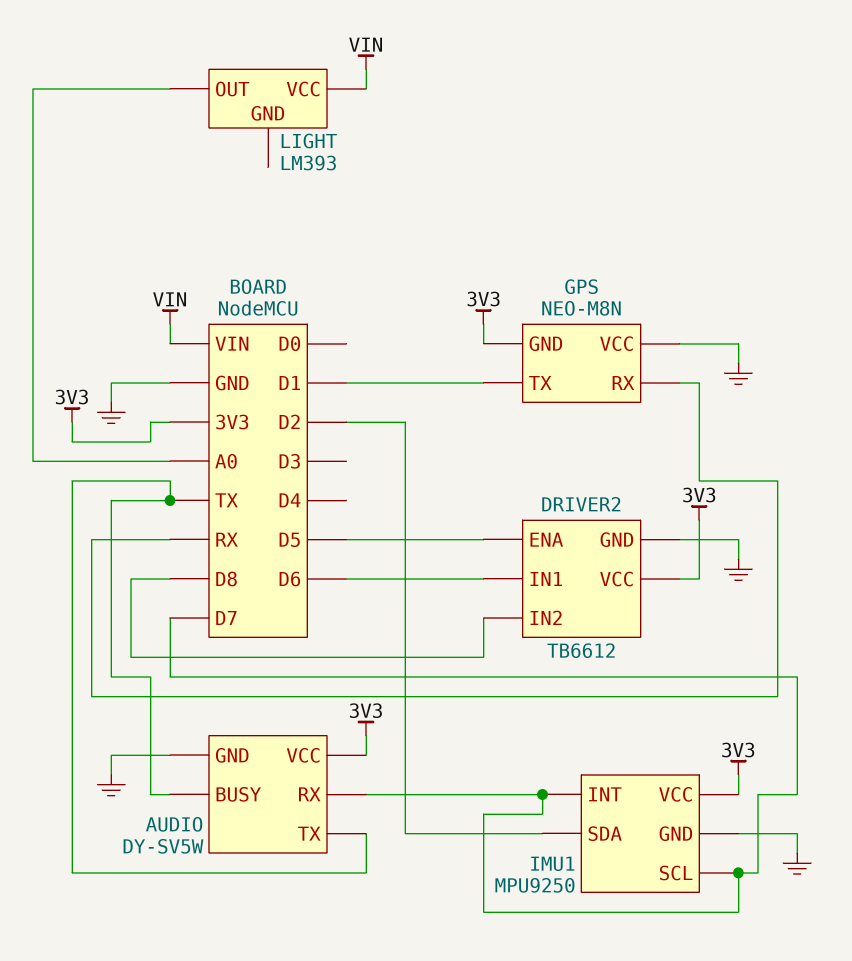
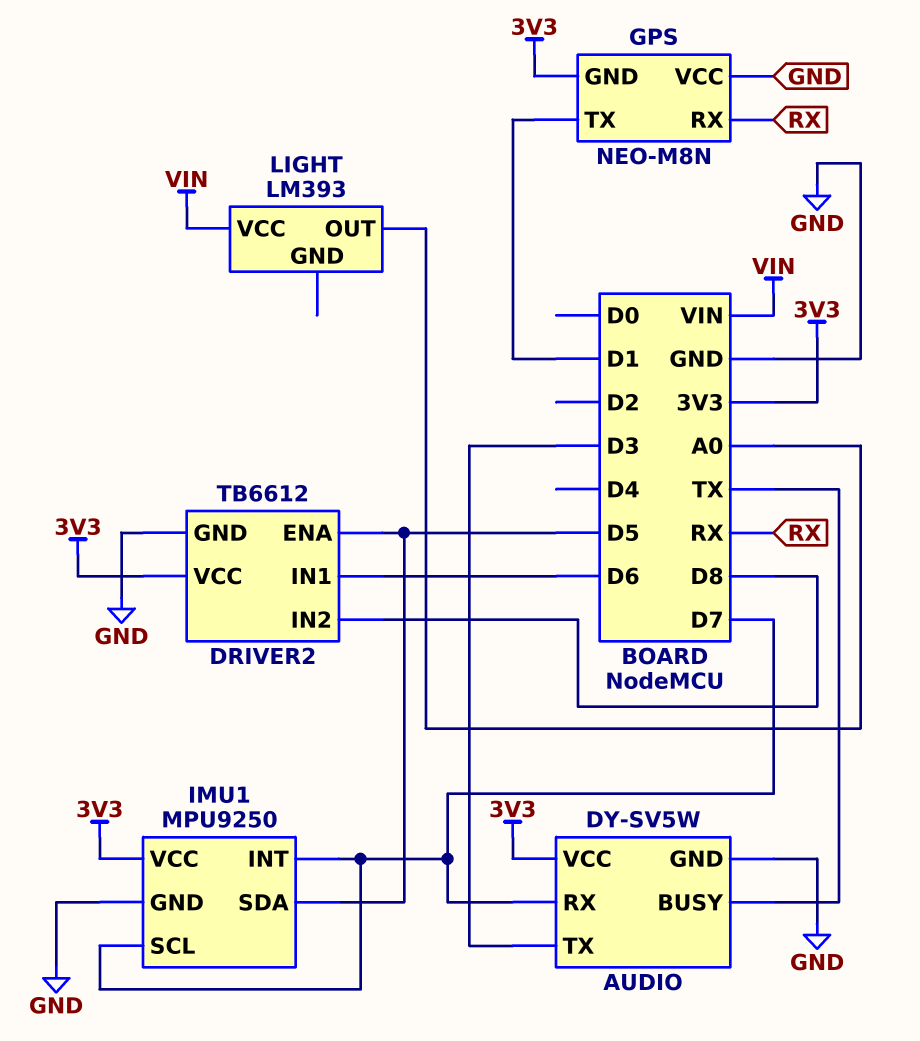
AUDIO pin TX: TX -> D3
IMU1 pin SDA: D2 -> D5

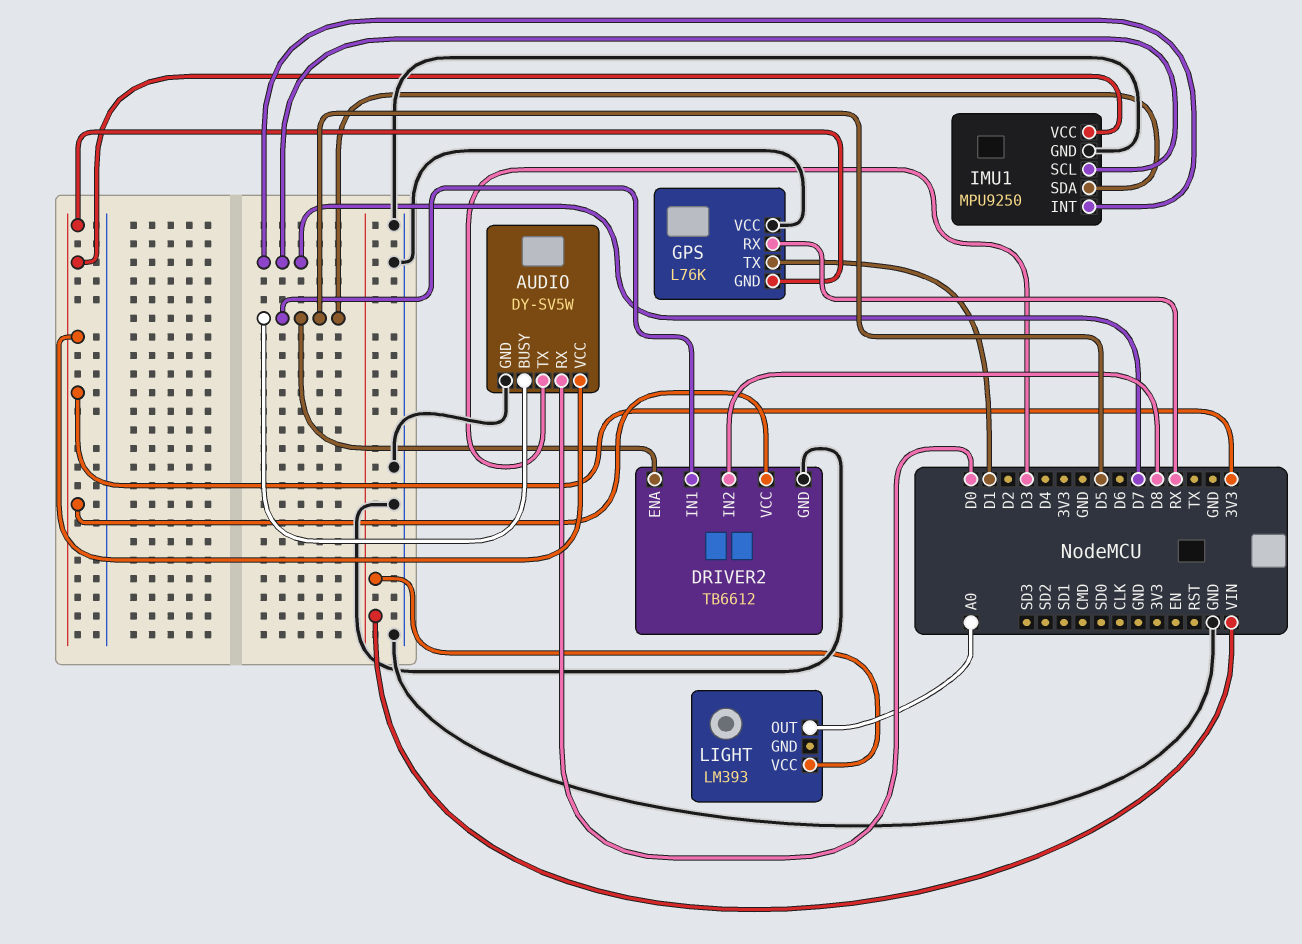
AUDIO pin BUSY: TX -> D5
AUDIO pin RX: D7 -> D0
DRIVER2 pin IN1: D6 -> D5
GPS: NEO-M8N -> L76K

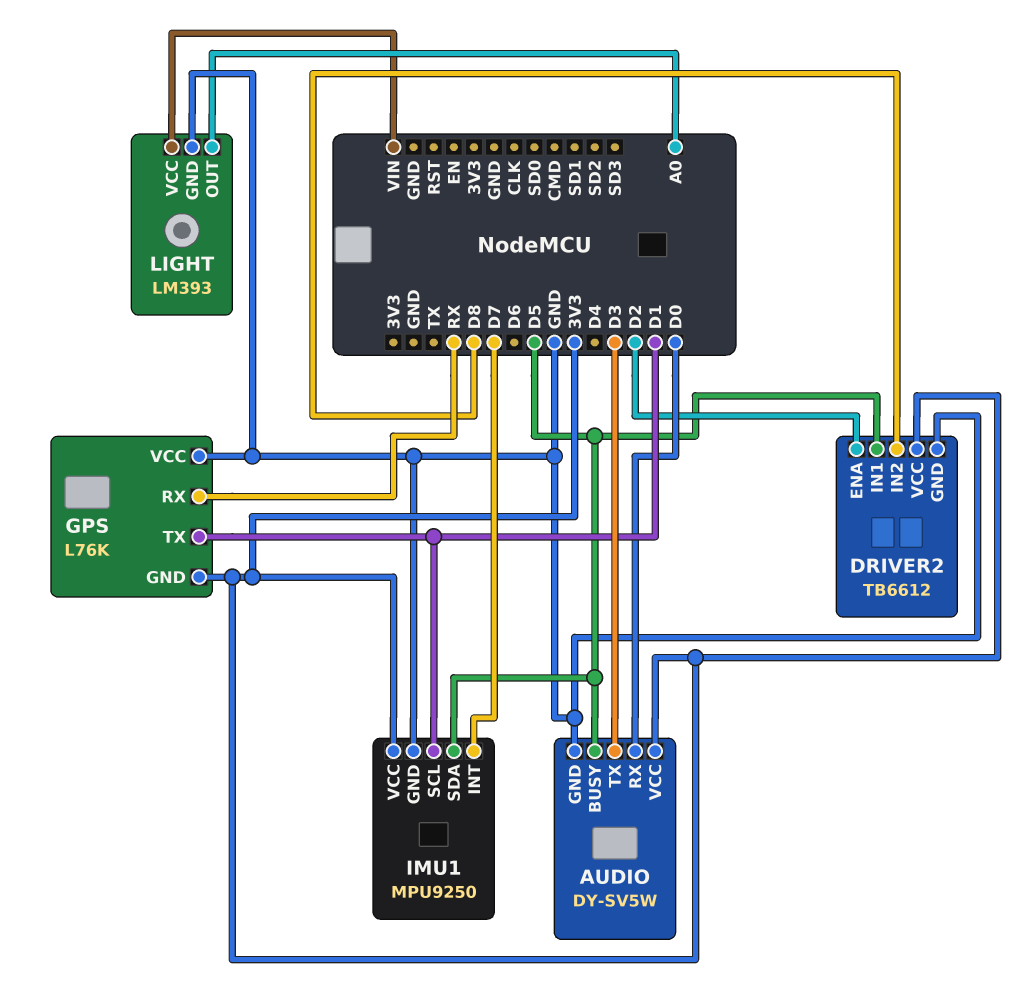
DRIVER2 pin ENA: D5 -> D2
IMU1 pin SCL: D7 -> D1
LIGHT pin GND: none -> GND

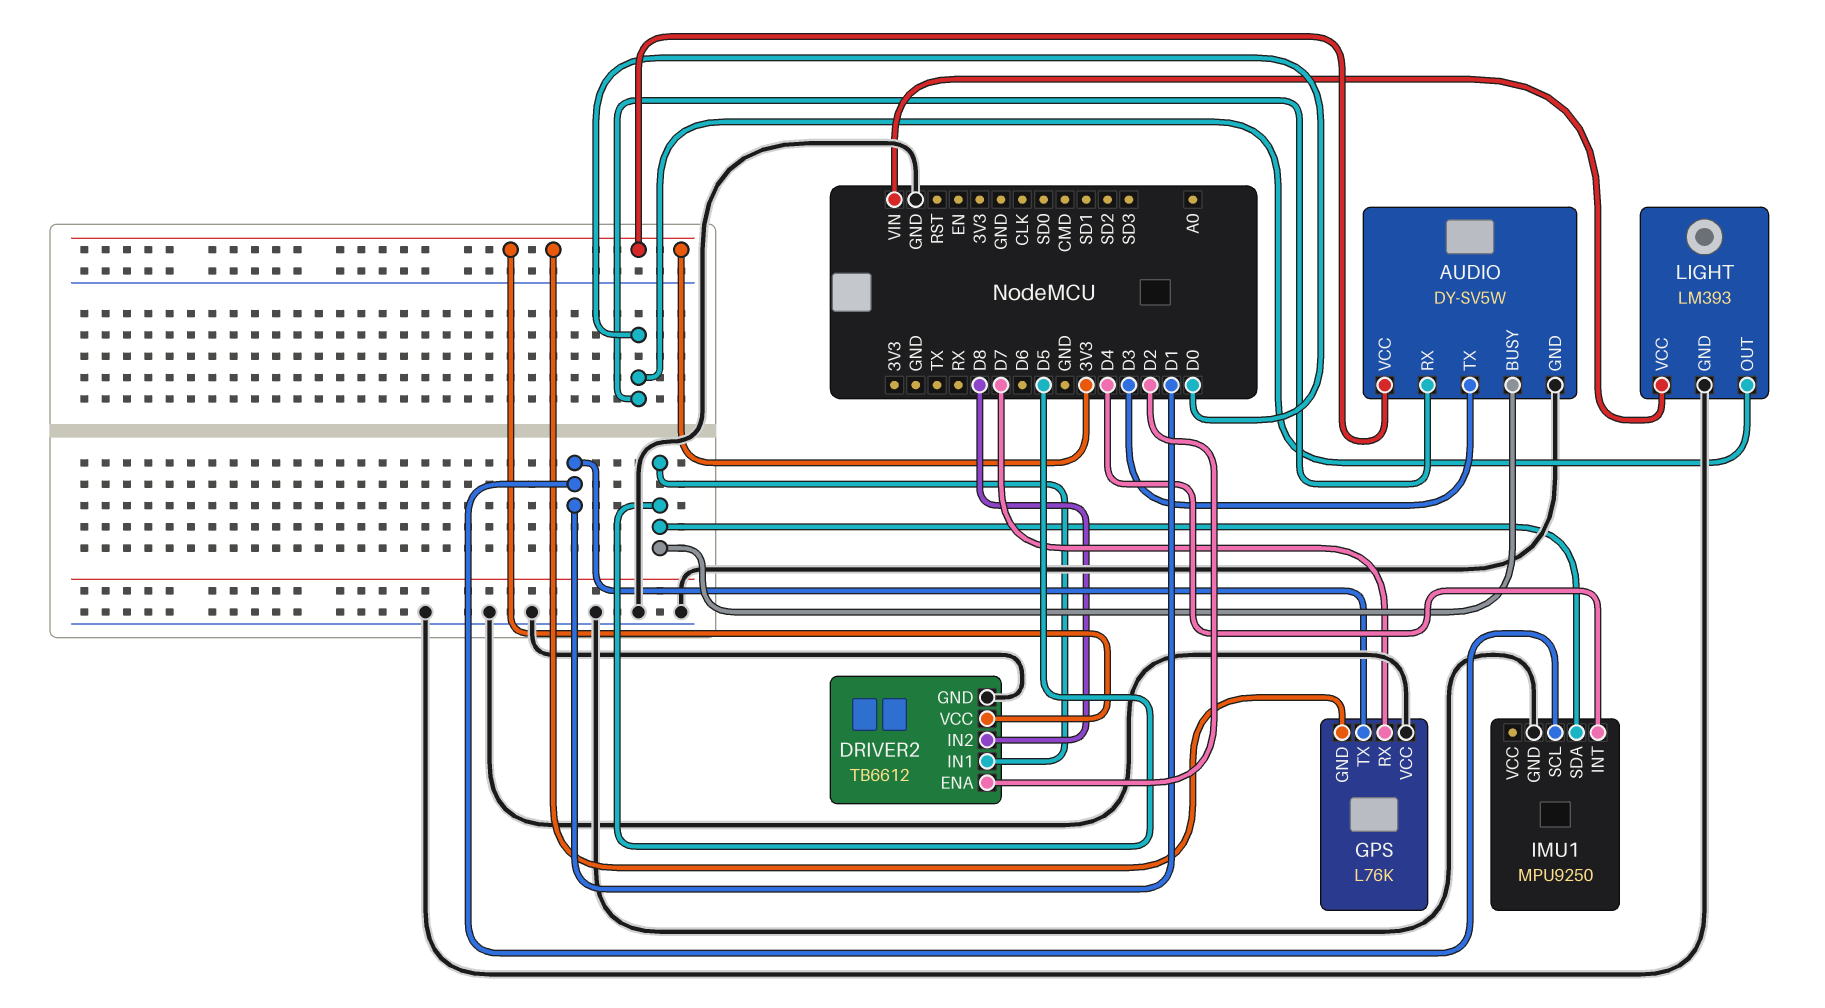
GPS pin RX: RX -> D7
IMU1 pin INT: D7 -> D4
IMU1 pin VCC: 3V3 -> none
LIGHT pin OUT: A0 -> D0

